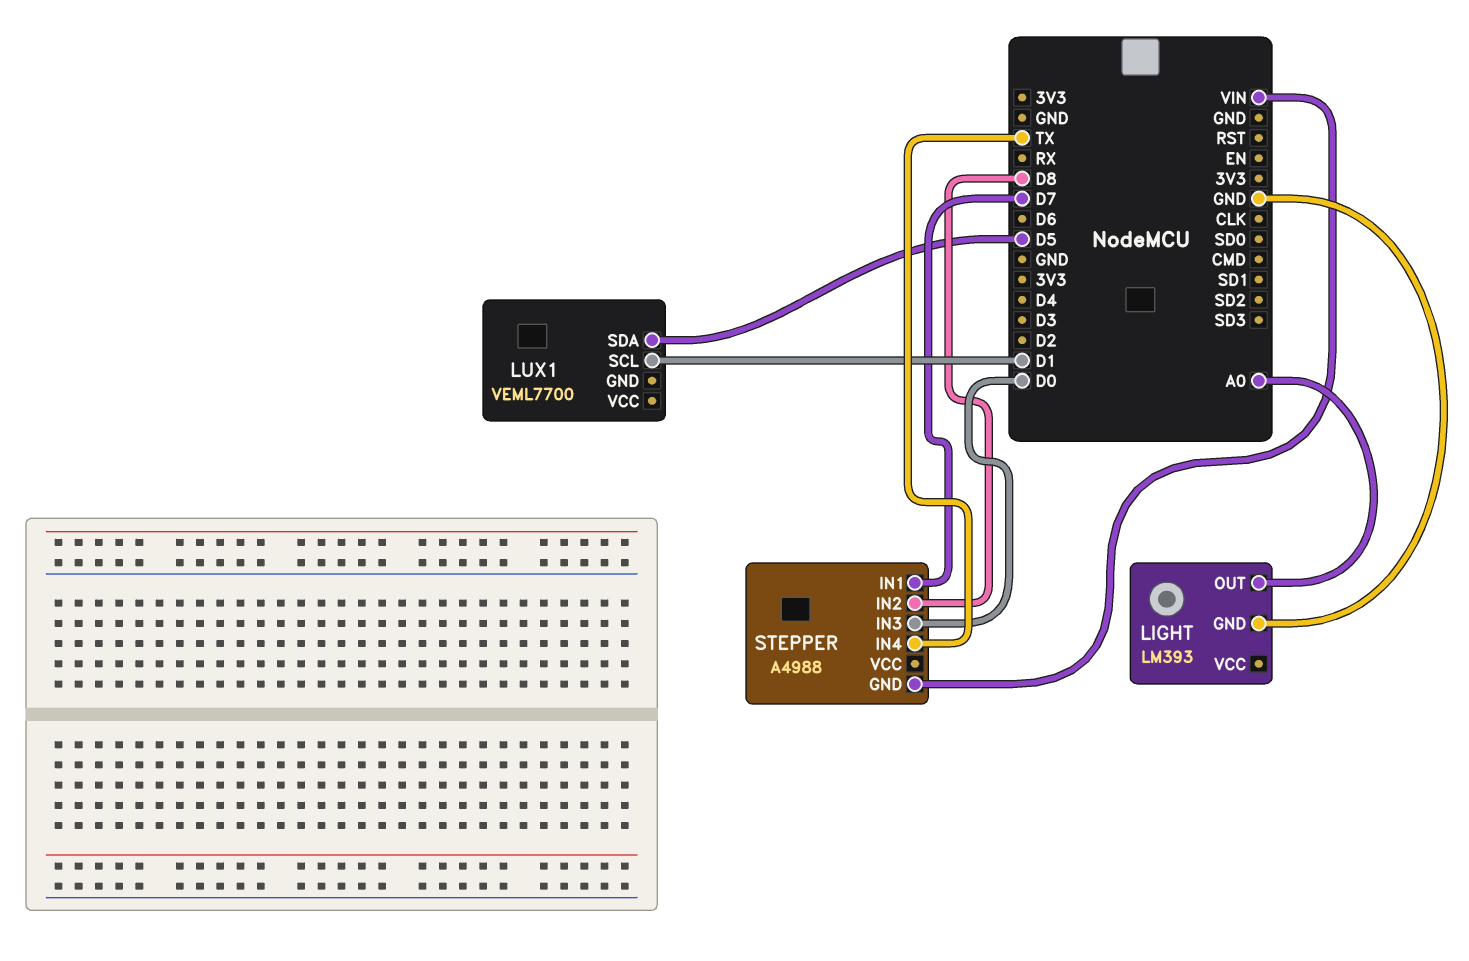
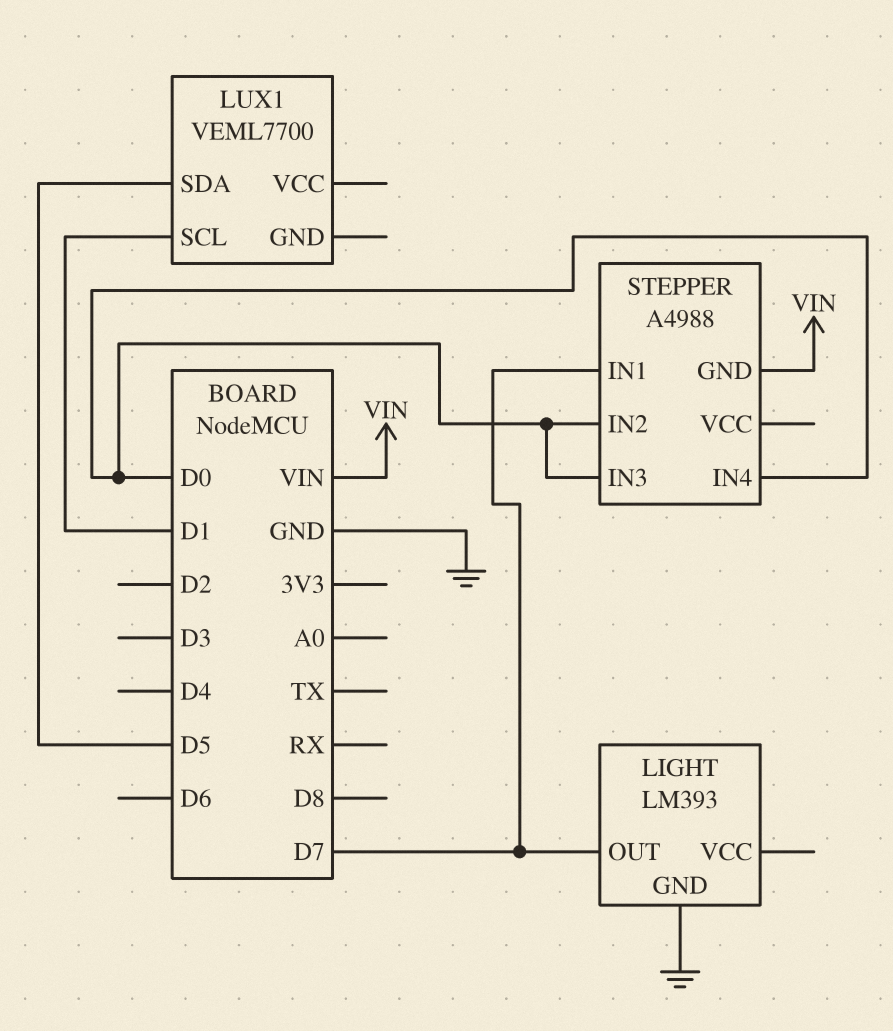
LIGHT pin OUT: A0 -> D7
STEPPER pin IN2: D8 -> D0
STEPPER pin IN4: TX -> D0

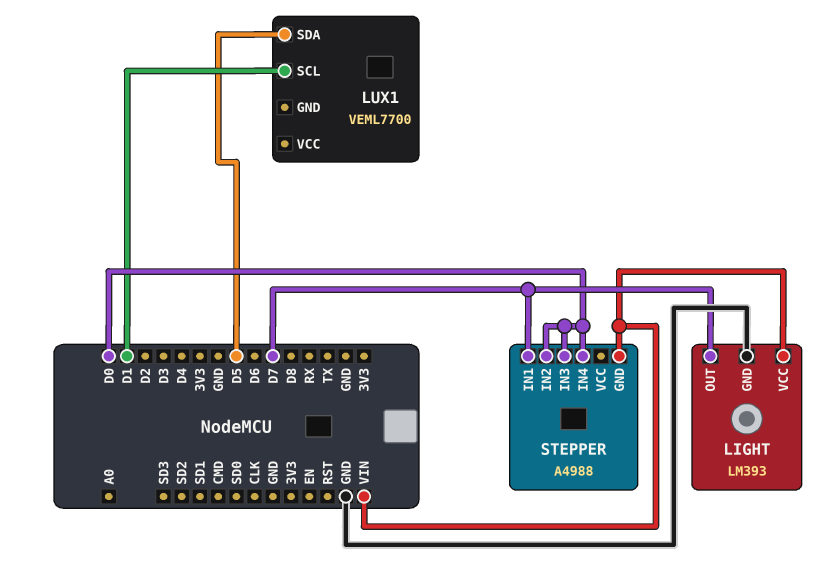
LIGHT pin VCC: none -> VIN

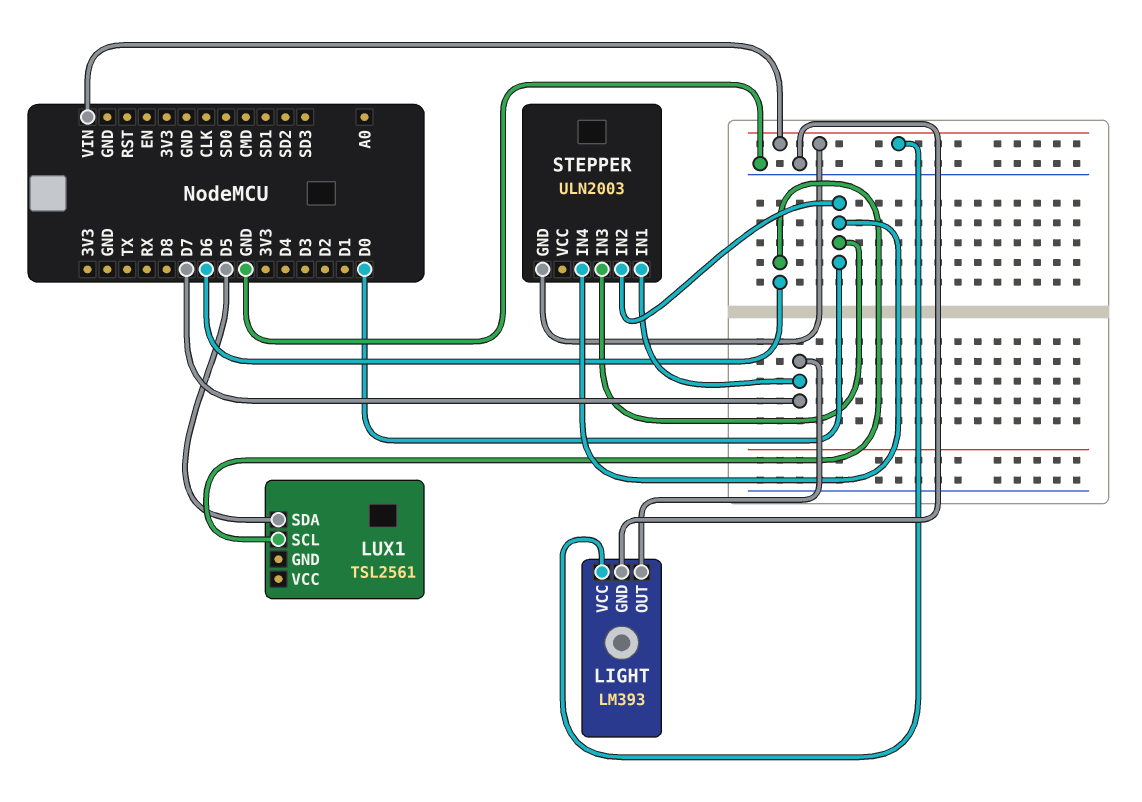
LUX1: VEML7700 -> TSL2561
LUX1 pin SCL: D1 -> D6
STEPPER: A4988 -> ULN2003

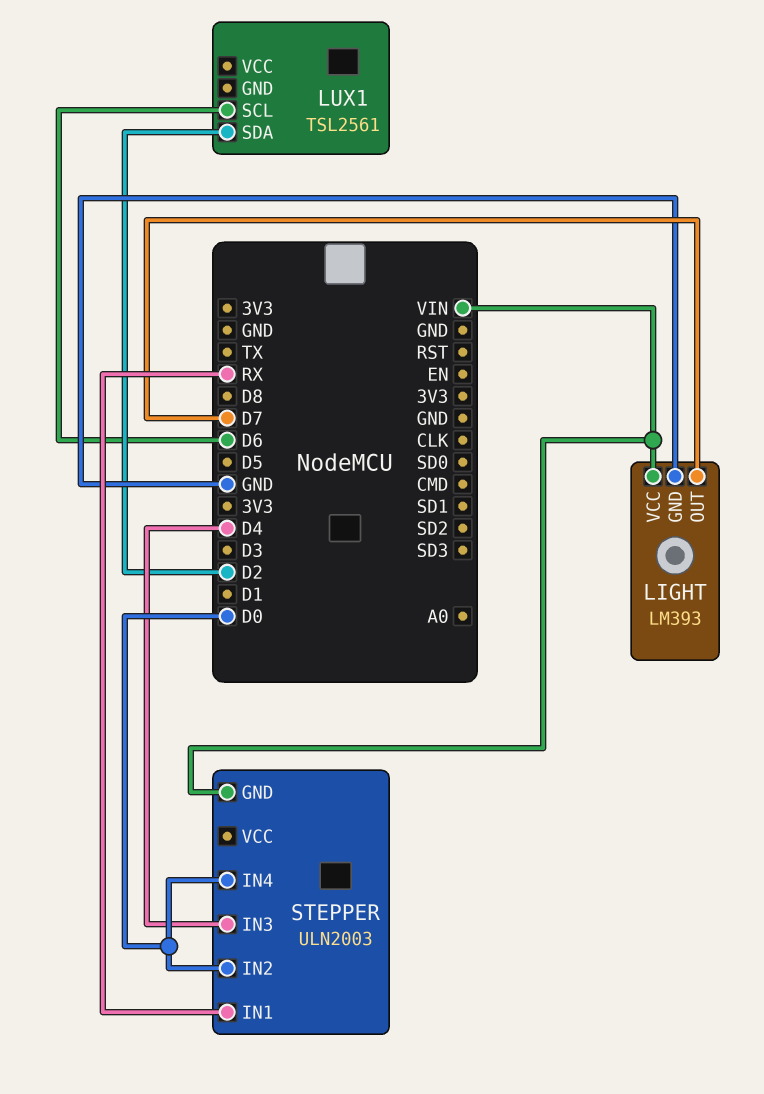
LUX1 pin SDA: D5 -> D2
STEPPER pin IN1: D7 -> RX
STEPPER pin IN3: D0 -> D4

